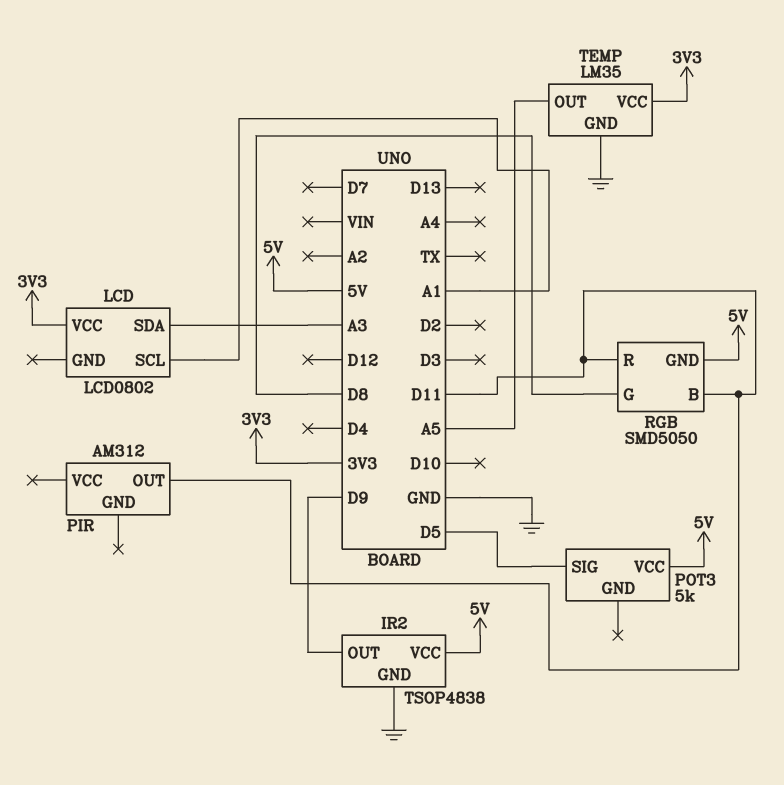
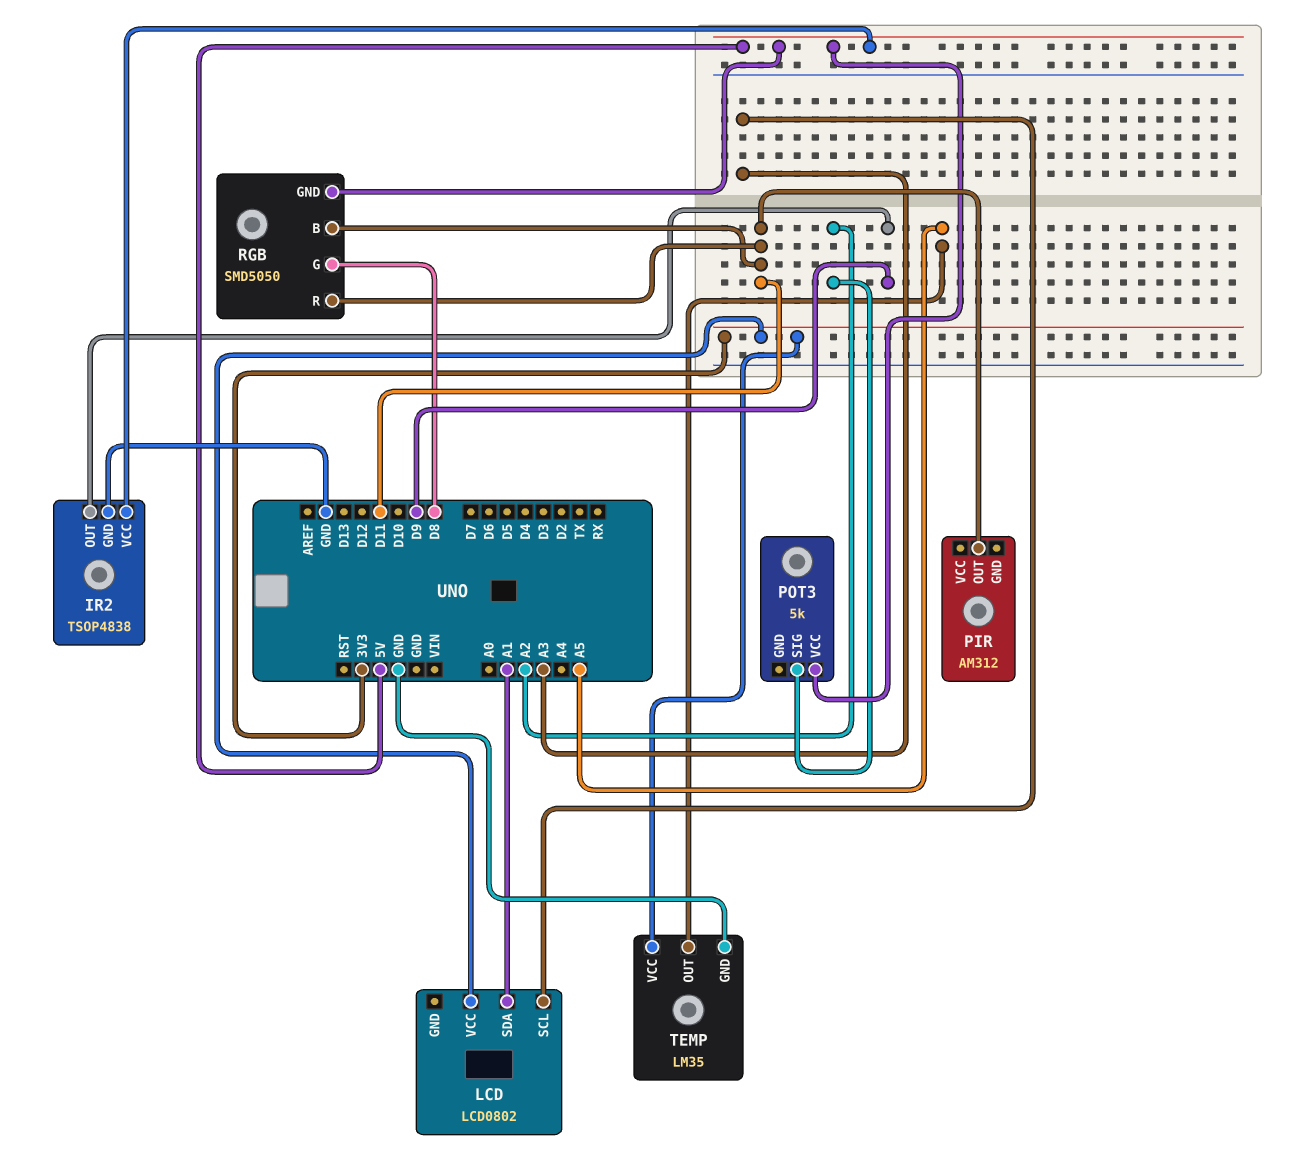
LCD pin SCL: A1 -> A3
LCD pin SDA: A3 -> A1
POT3 pin SIG: D5 -> A2

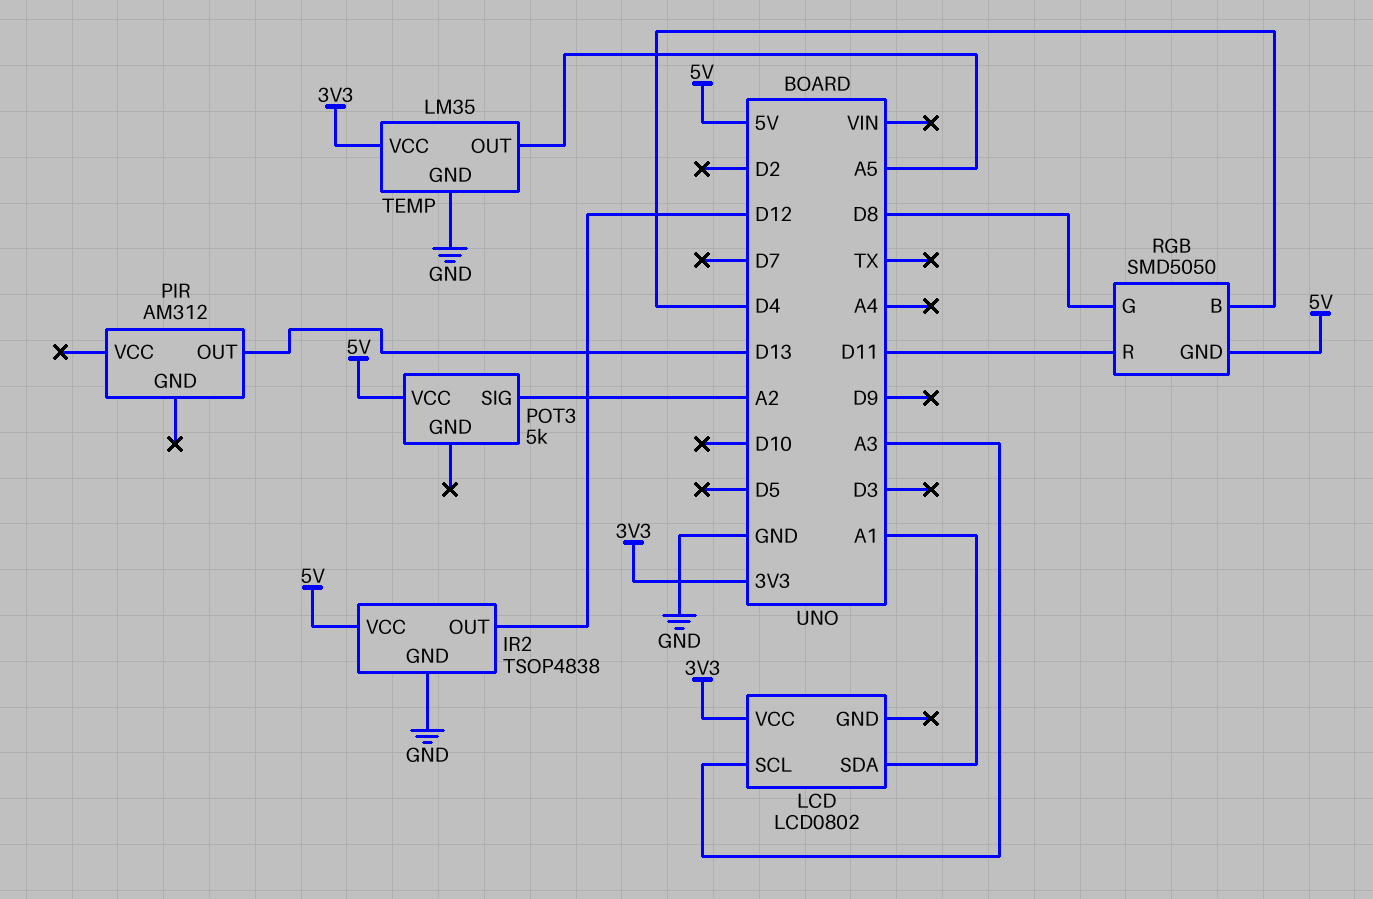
IR2 pin OUT: D9 -> D12
PIR pin OUT: D11 -> D13
RGB pin B: D11 -> D4

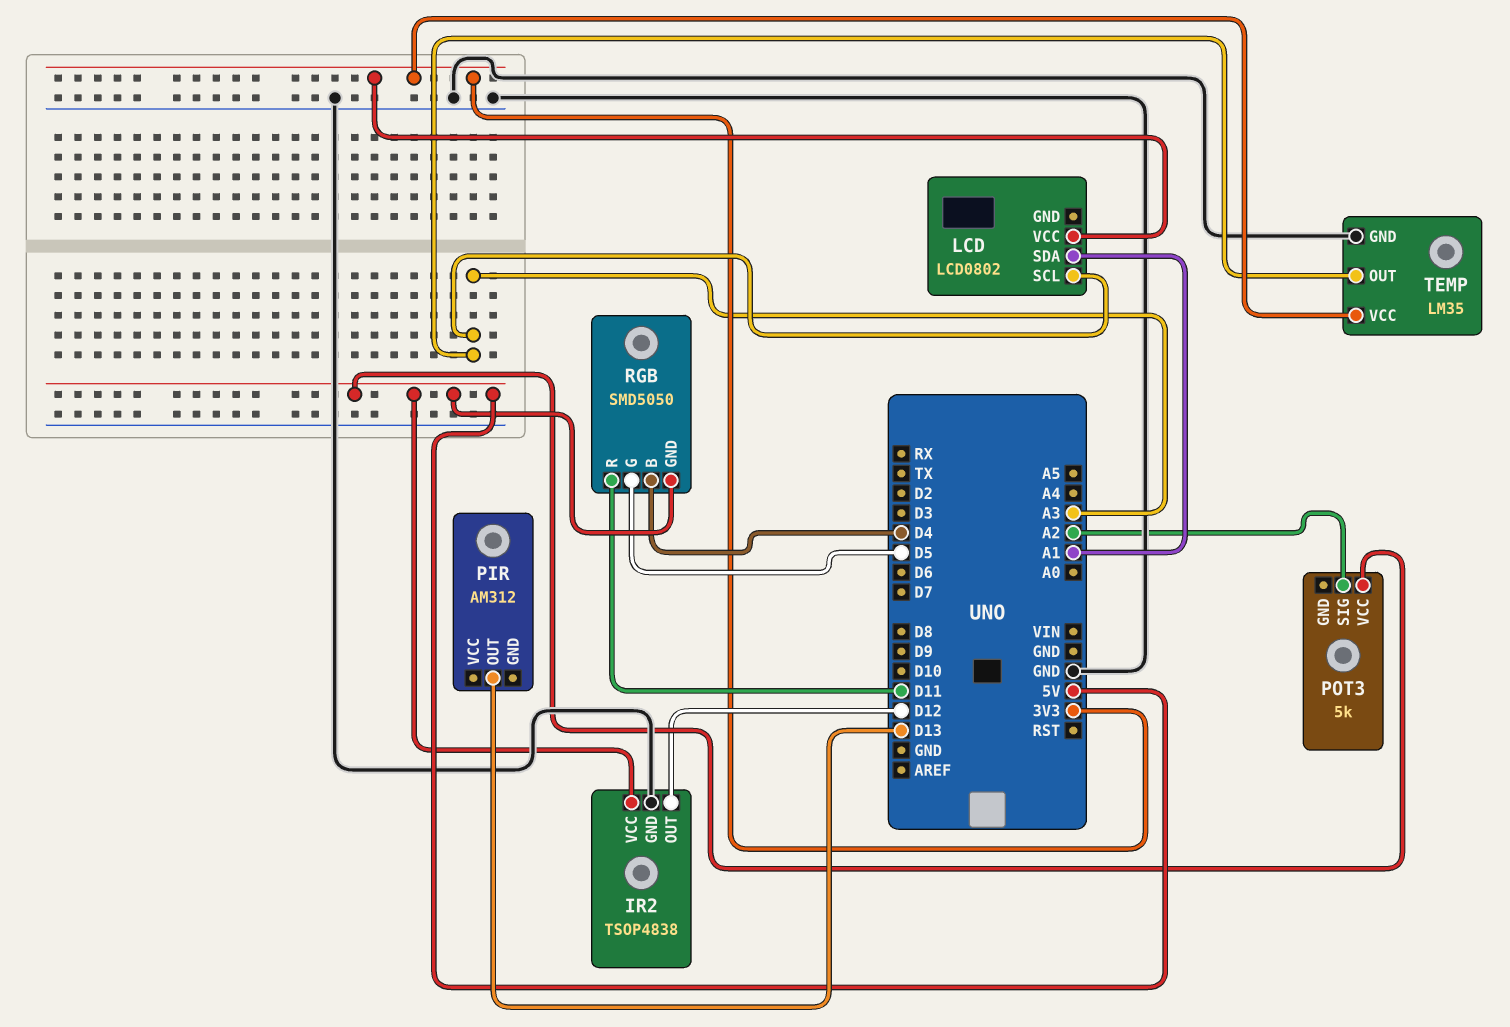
RGB pin G: D8 -> D5
TEMP pin OUT: A5 -> A3

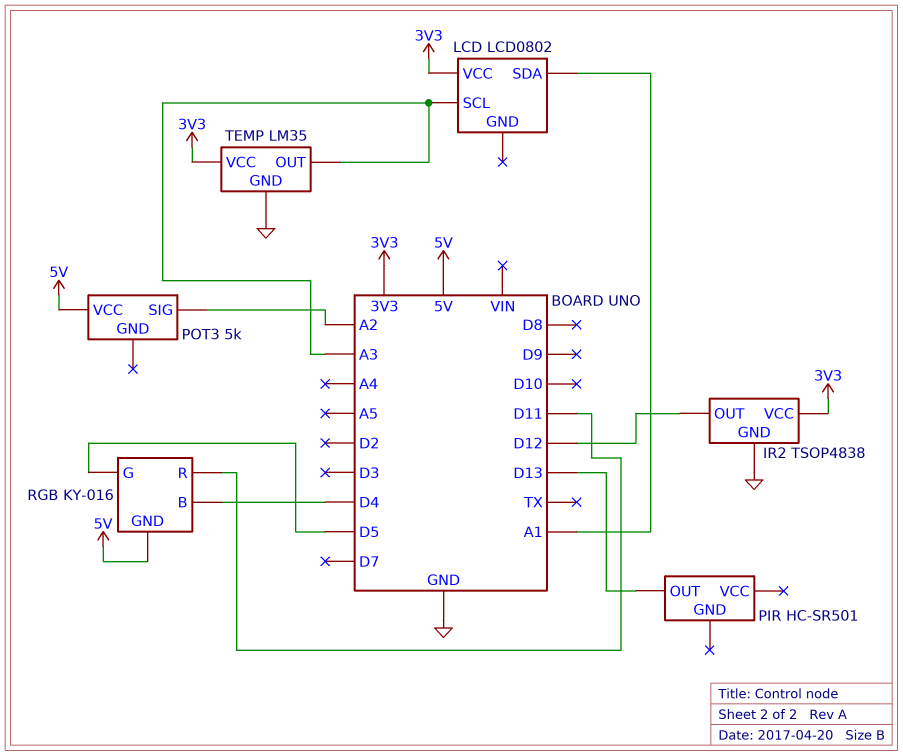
IR2 pin VCC: 5V -> 3V3
PIR: AM312 -> HC-SR501
RGB: SMD5050 -> KY-016

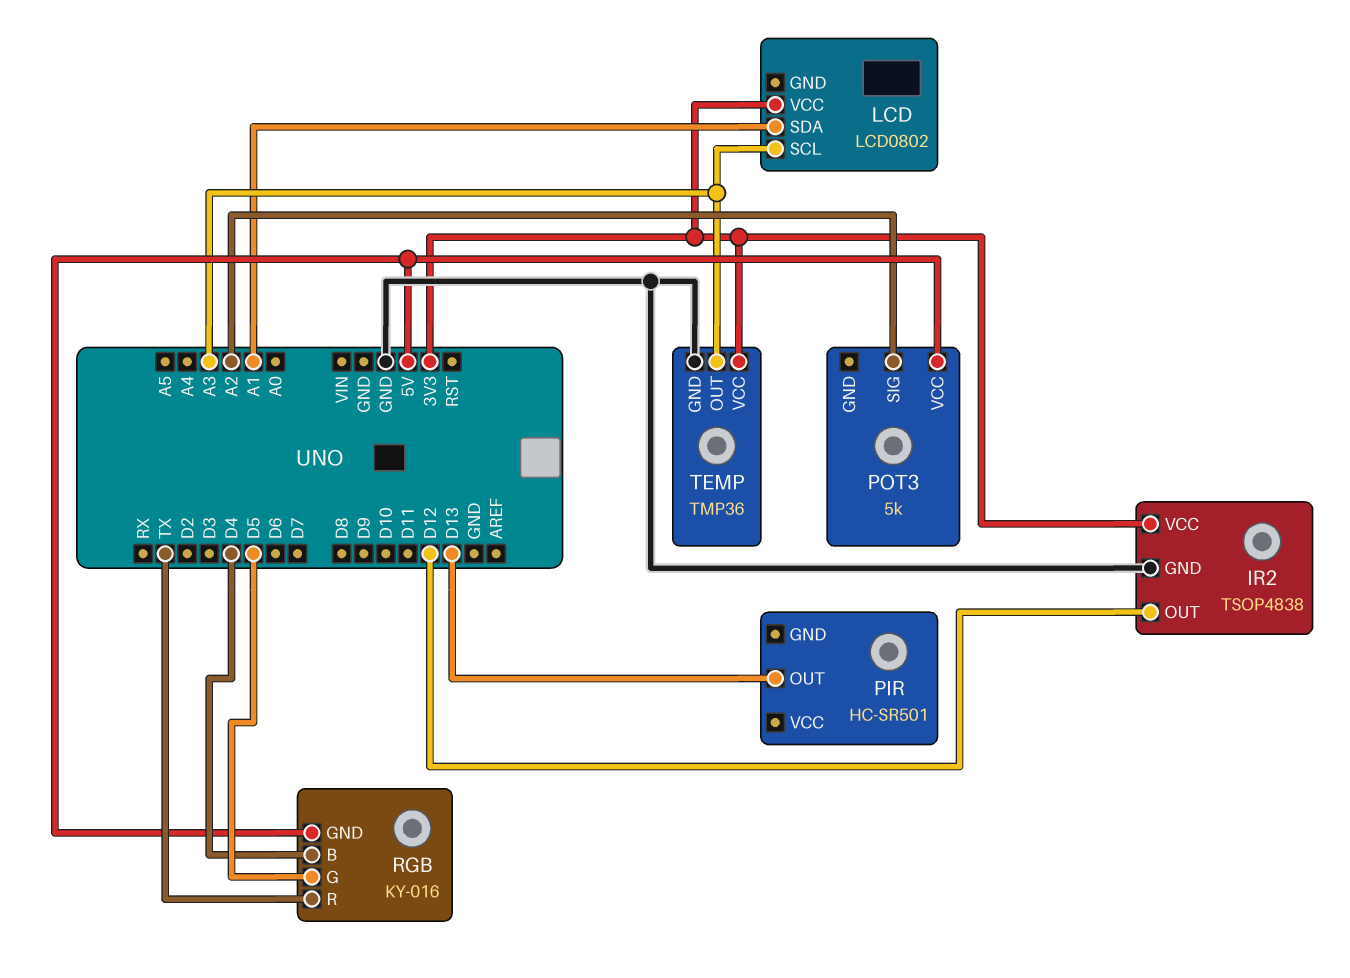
RGB pin R: D11 -> TX
TEMP: LM35 -> TMP36

